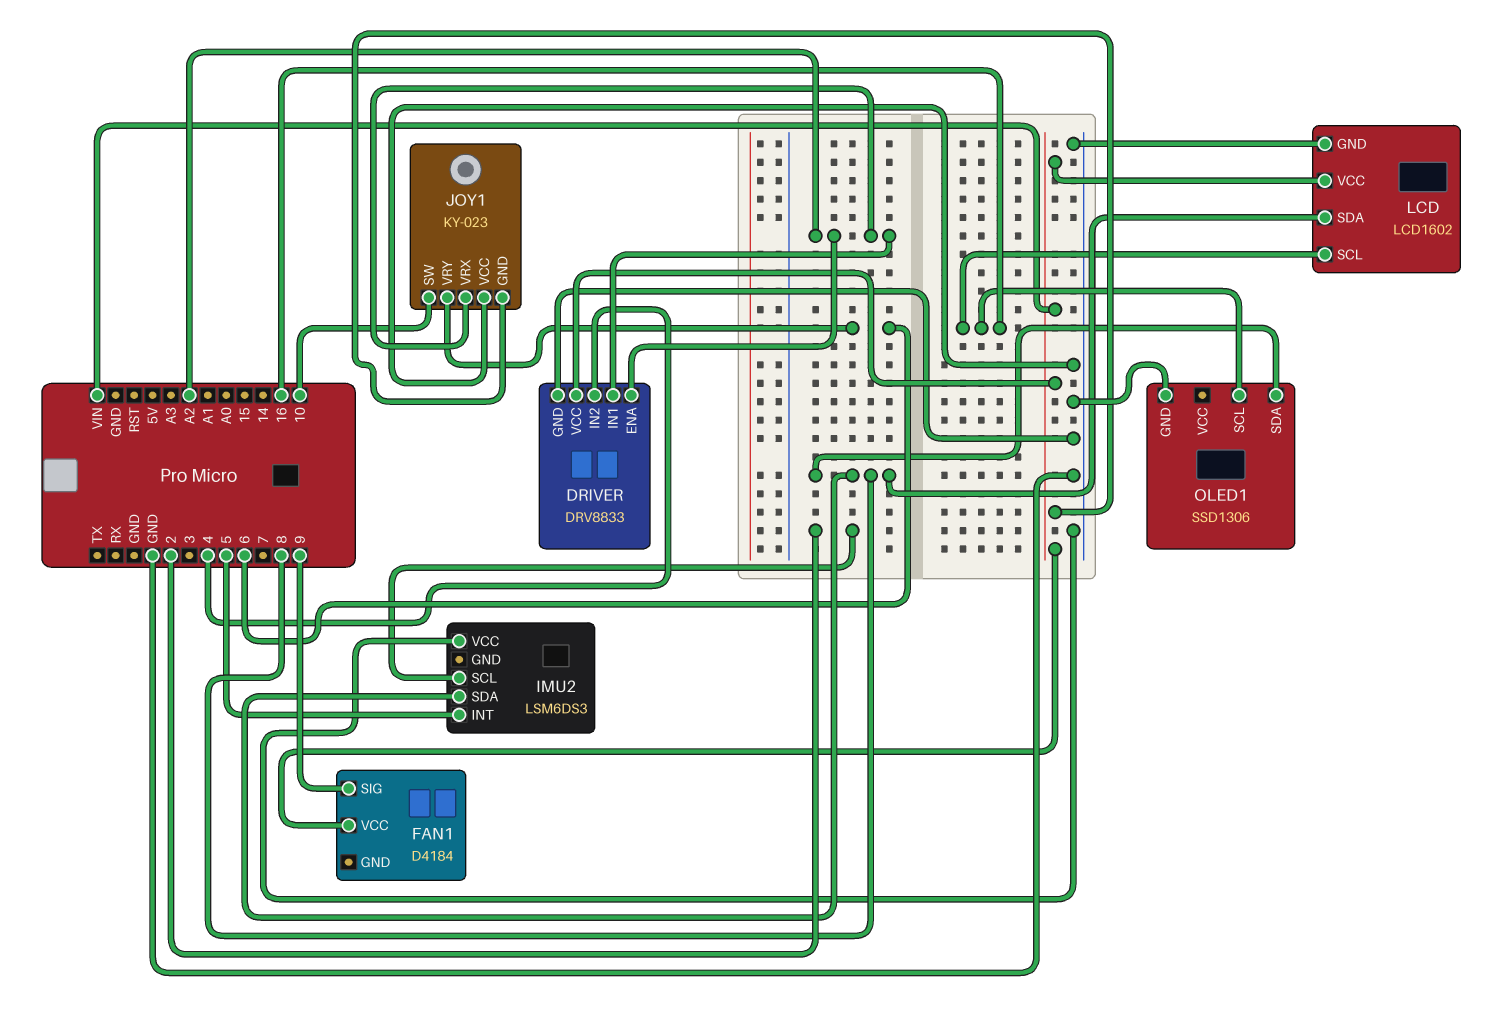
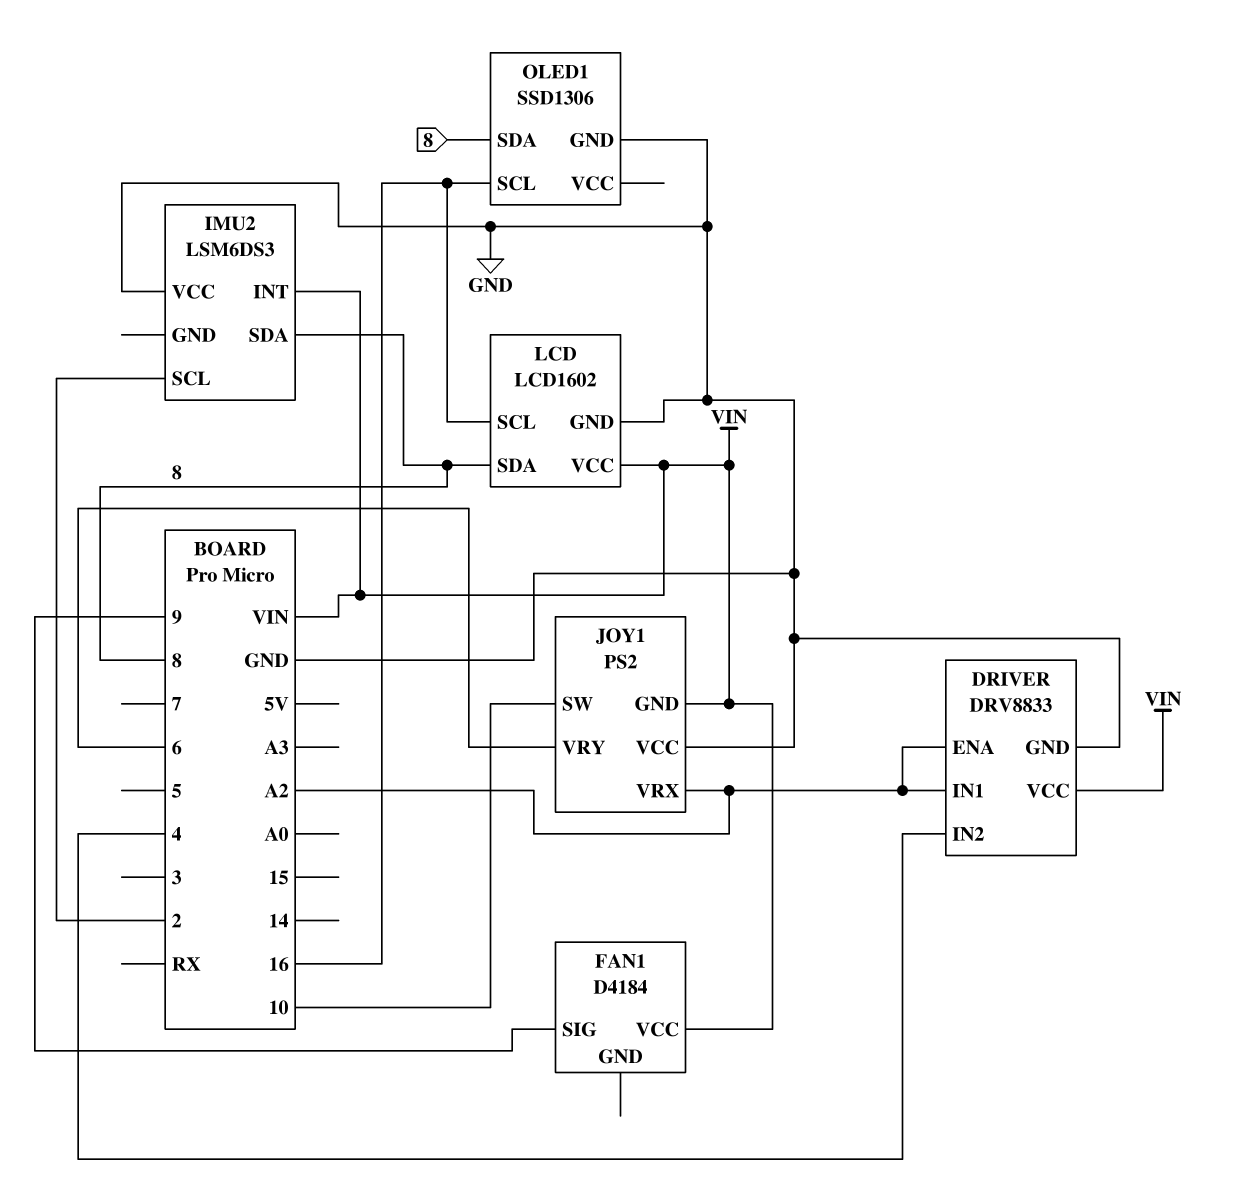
IMU2 pin INT: 5 -> VIN
JOY1: KY-023 -> PS2

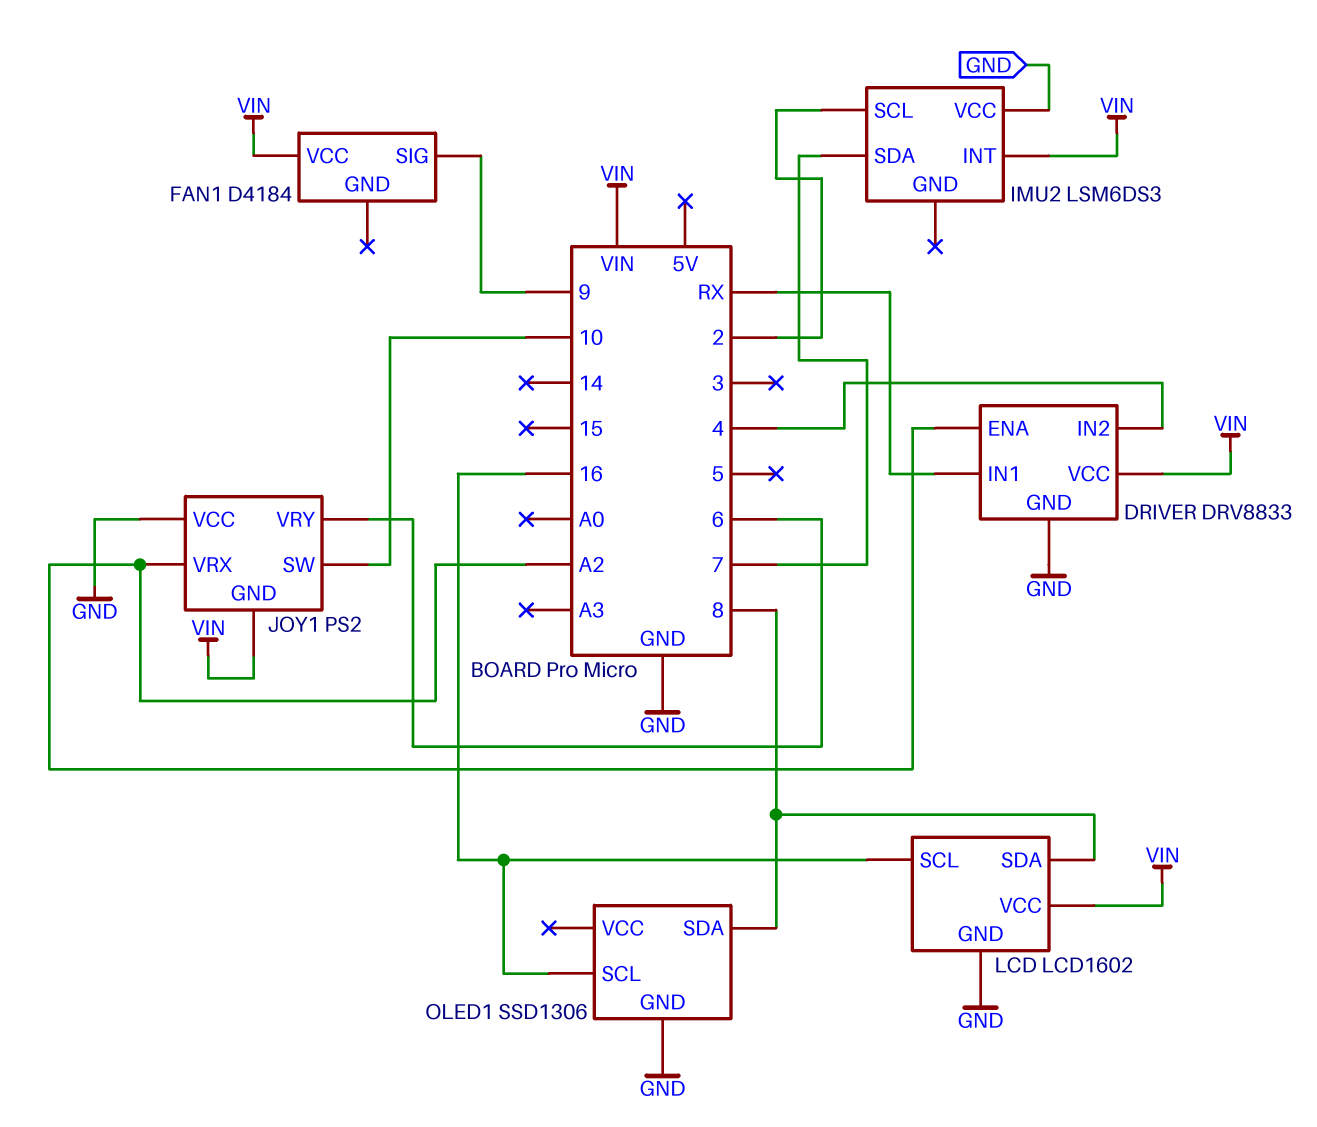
DRIVER pin IN1: A2 -> RX
IMU2 pin SDA: 8 -> 7

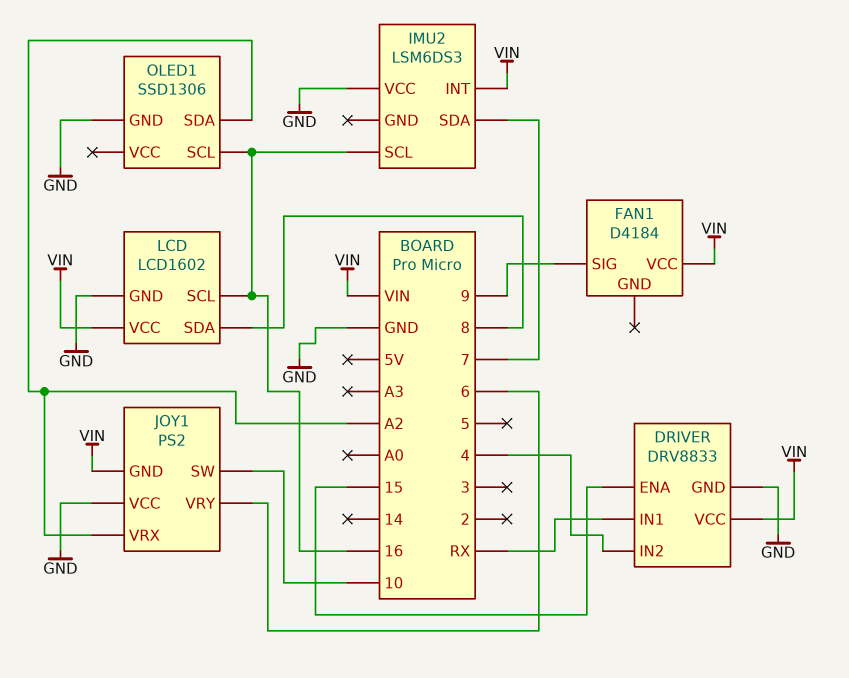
DRIVER pin ENA: A2 -> 15
IMU2 pin SCL: 2 -> 16
OLED1 pin SDA: 8 -> A2

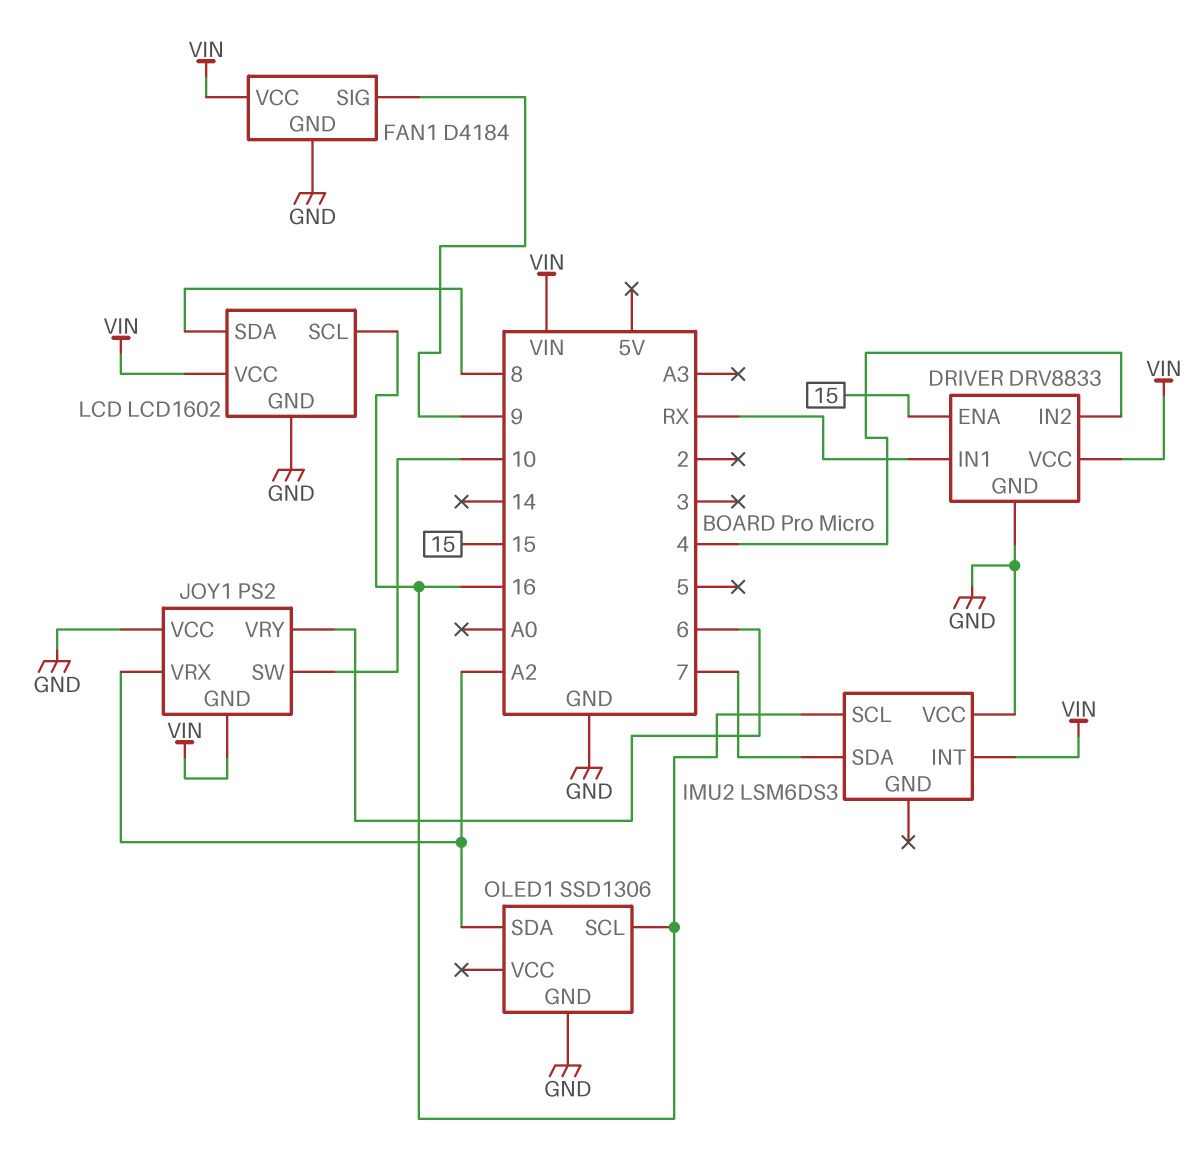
FAN1 pin GND: none -> GND

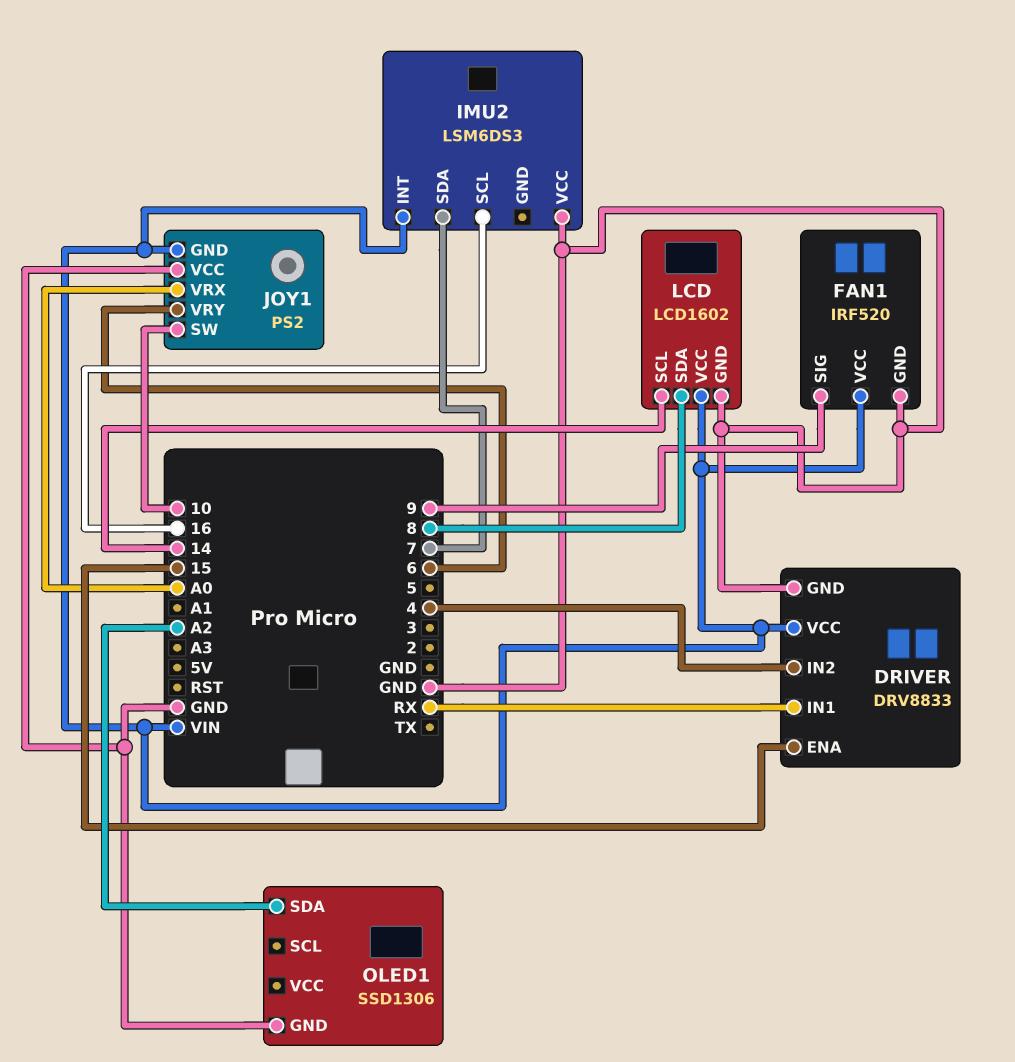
FAN1: D4184 -> IRF520
JOY1 pin VRX: A2 -> A0
LCD pin SCL: 16 -> 14
OLED1 pin SCL: 16 -> none

